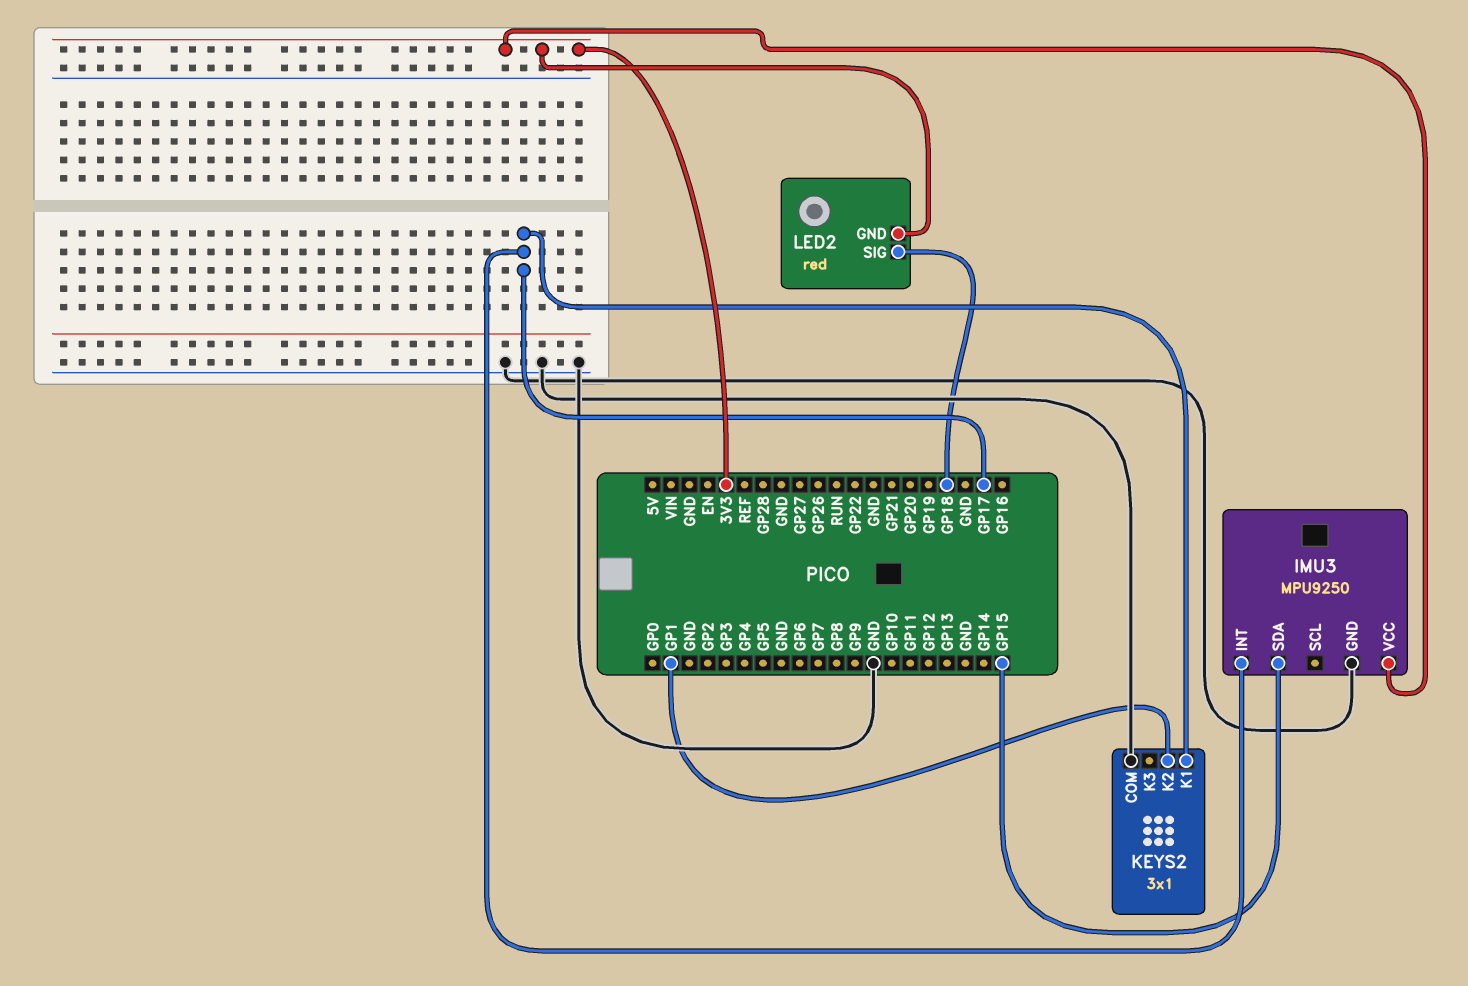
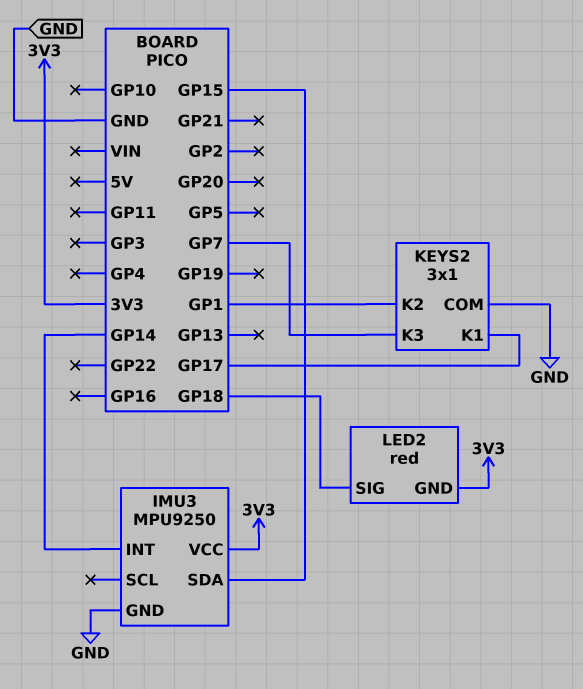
IMU3 pin INT: GP17 -> GP14
KEYS2 pin K3: none -> GP7

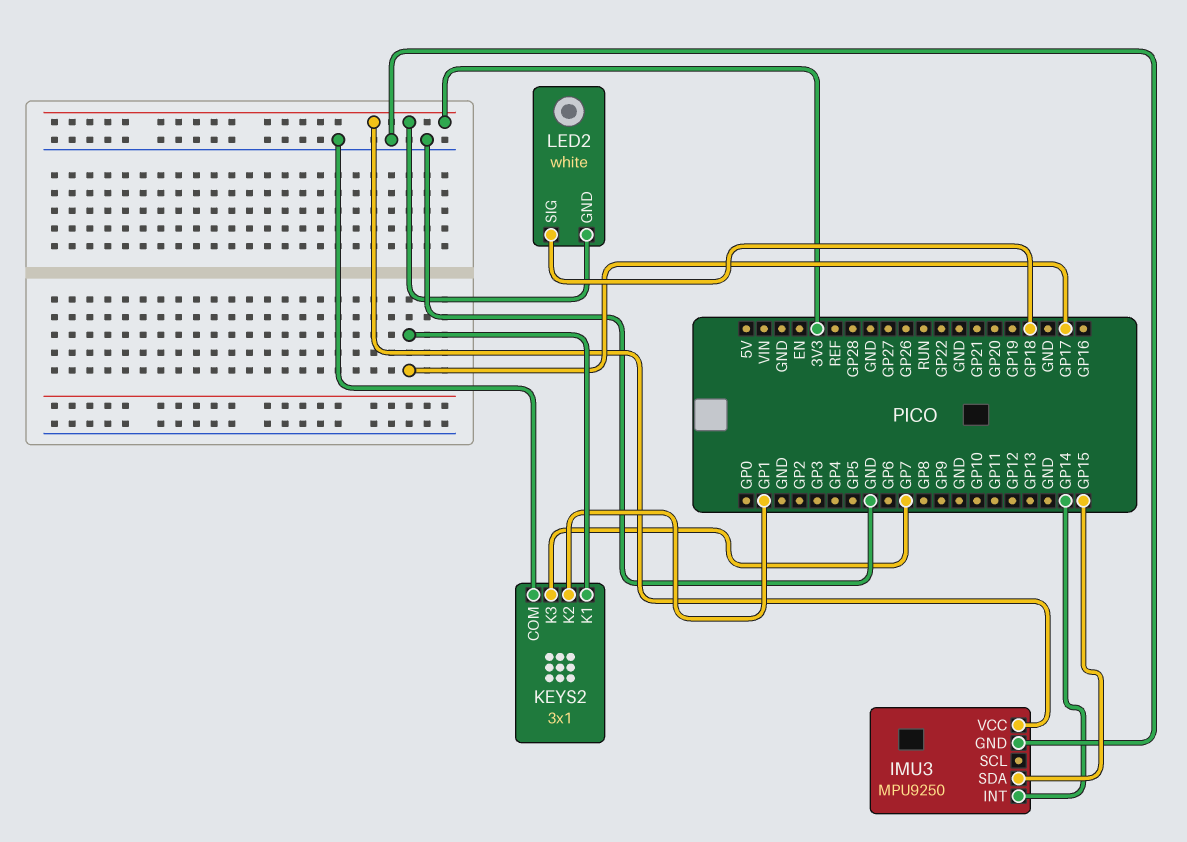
LED2: red -> white

